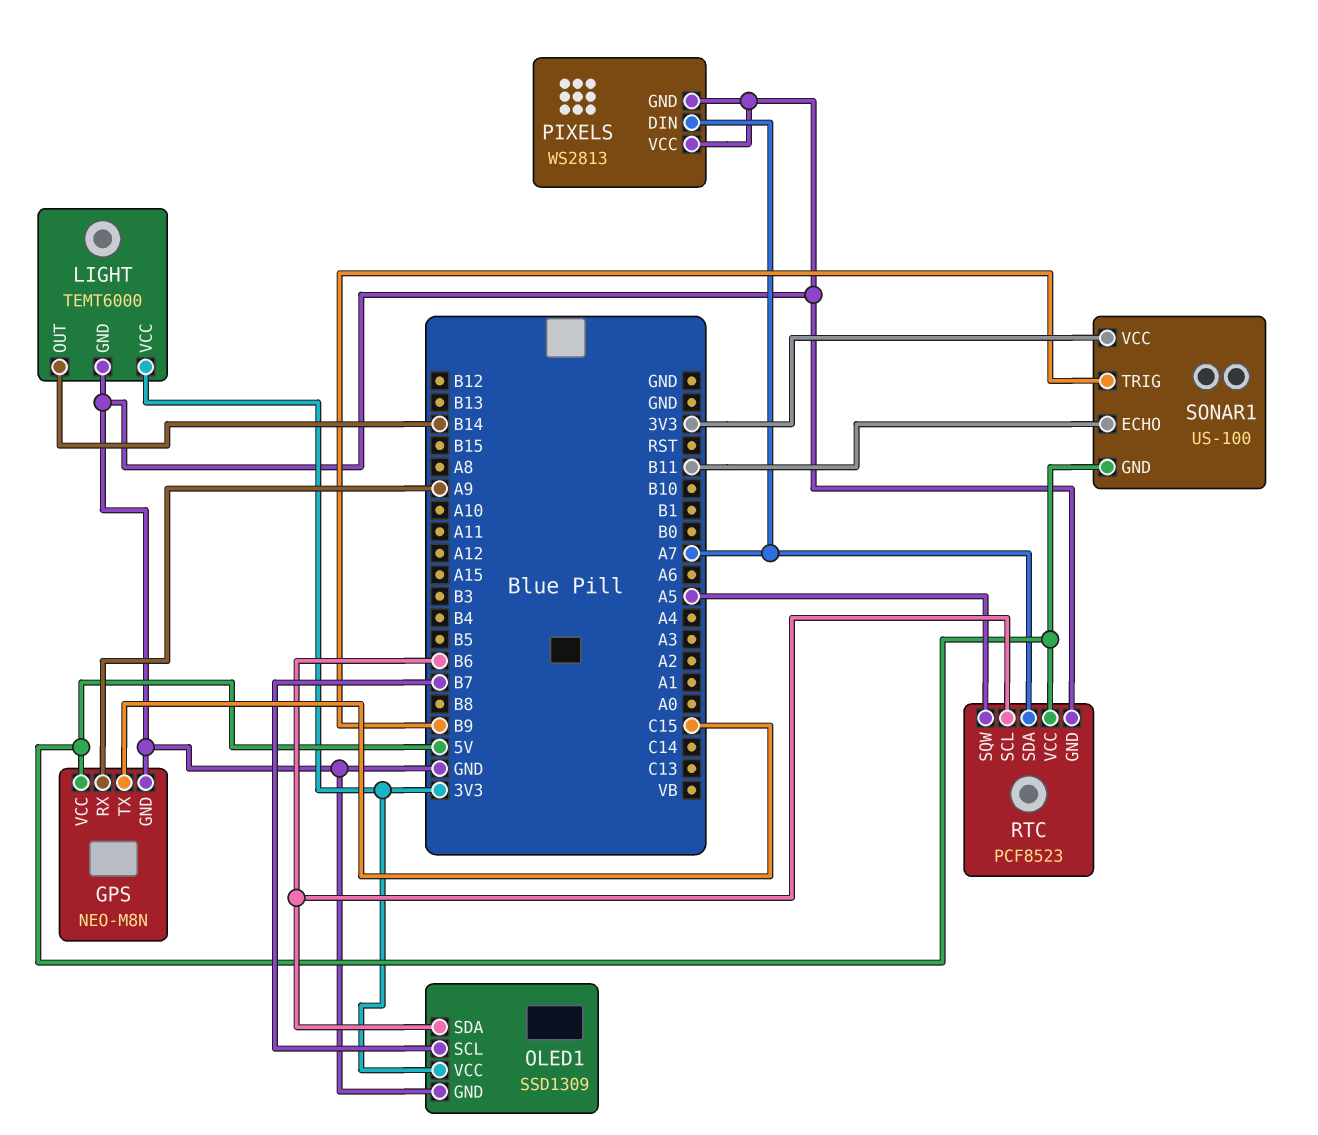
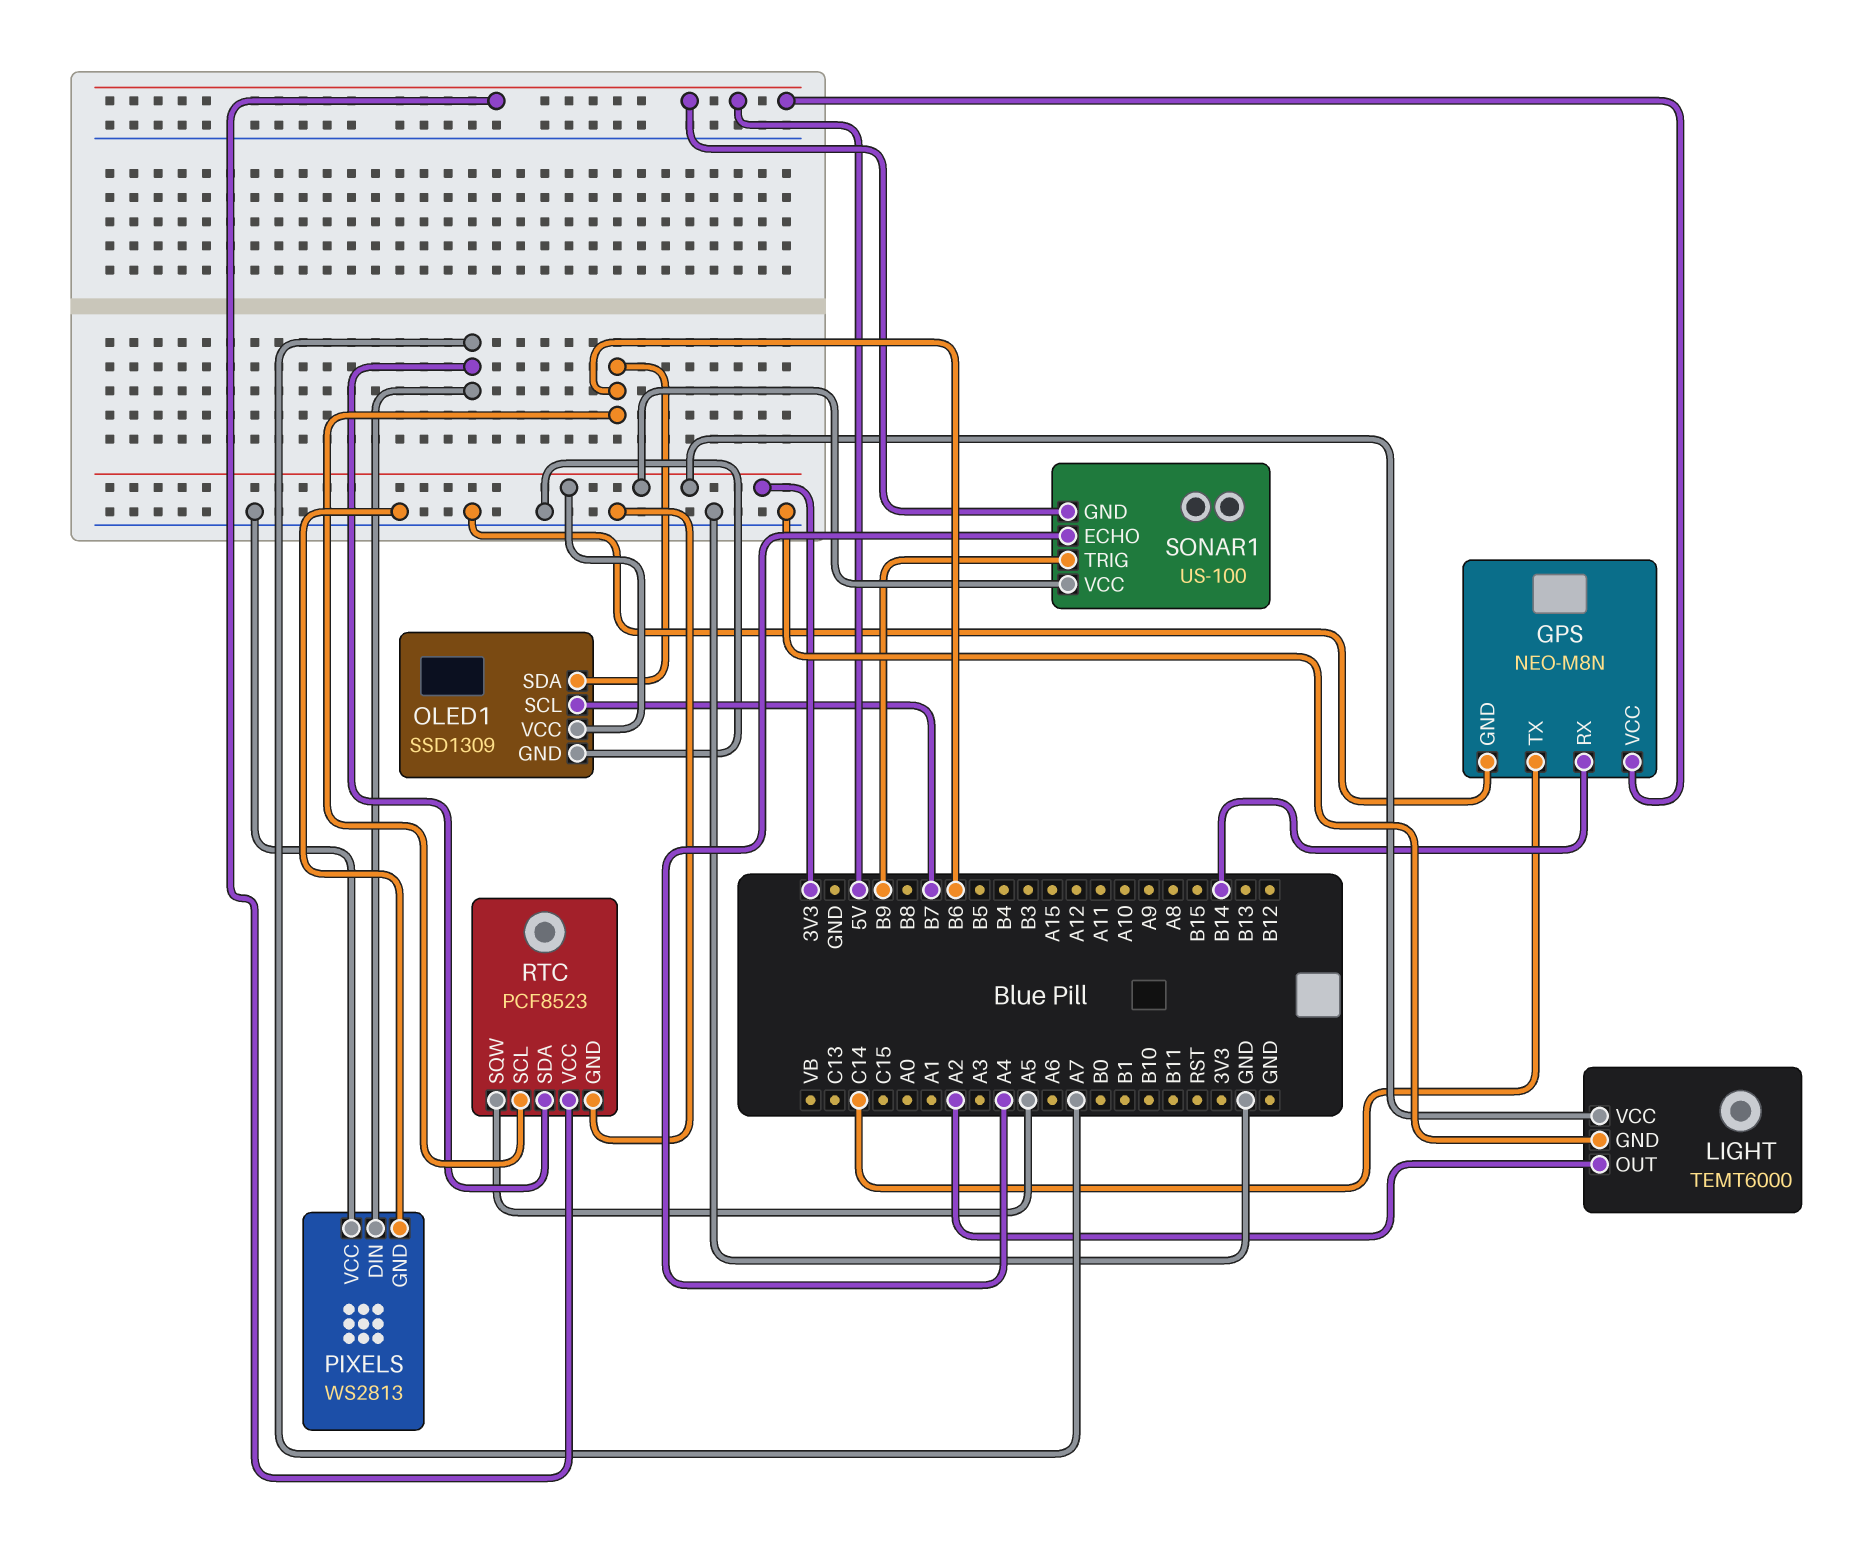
GPS pin RX: A9 -> B14
GPS pin TX: C15 -> C14
LIGHT pin OUT: B14 -> A2
SONAR1 pin ECHO: B11 -> A4

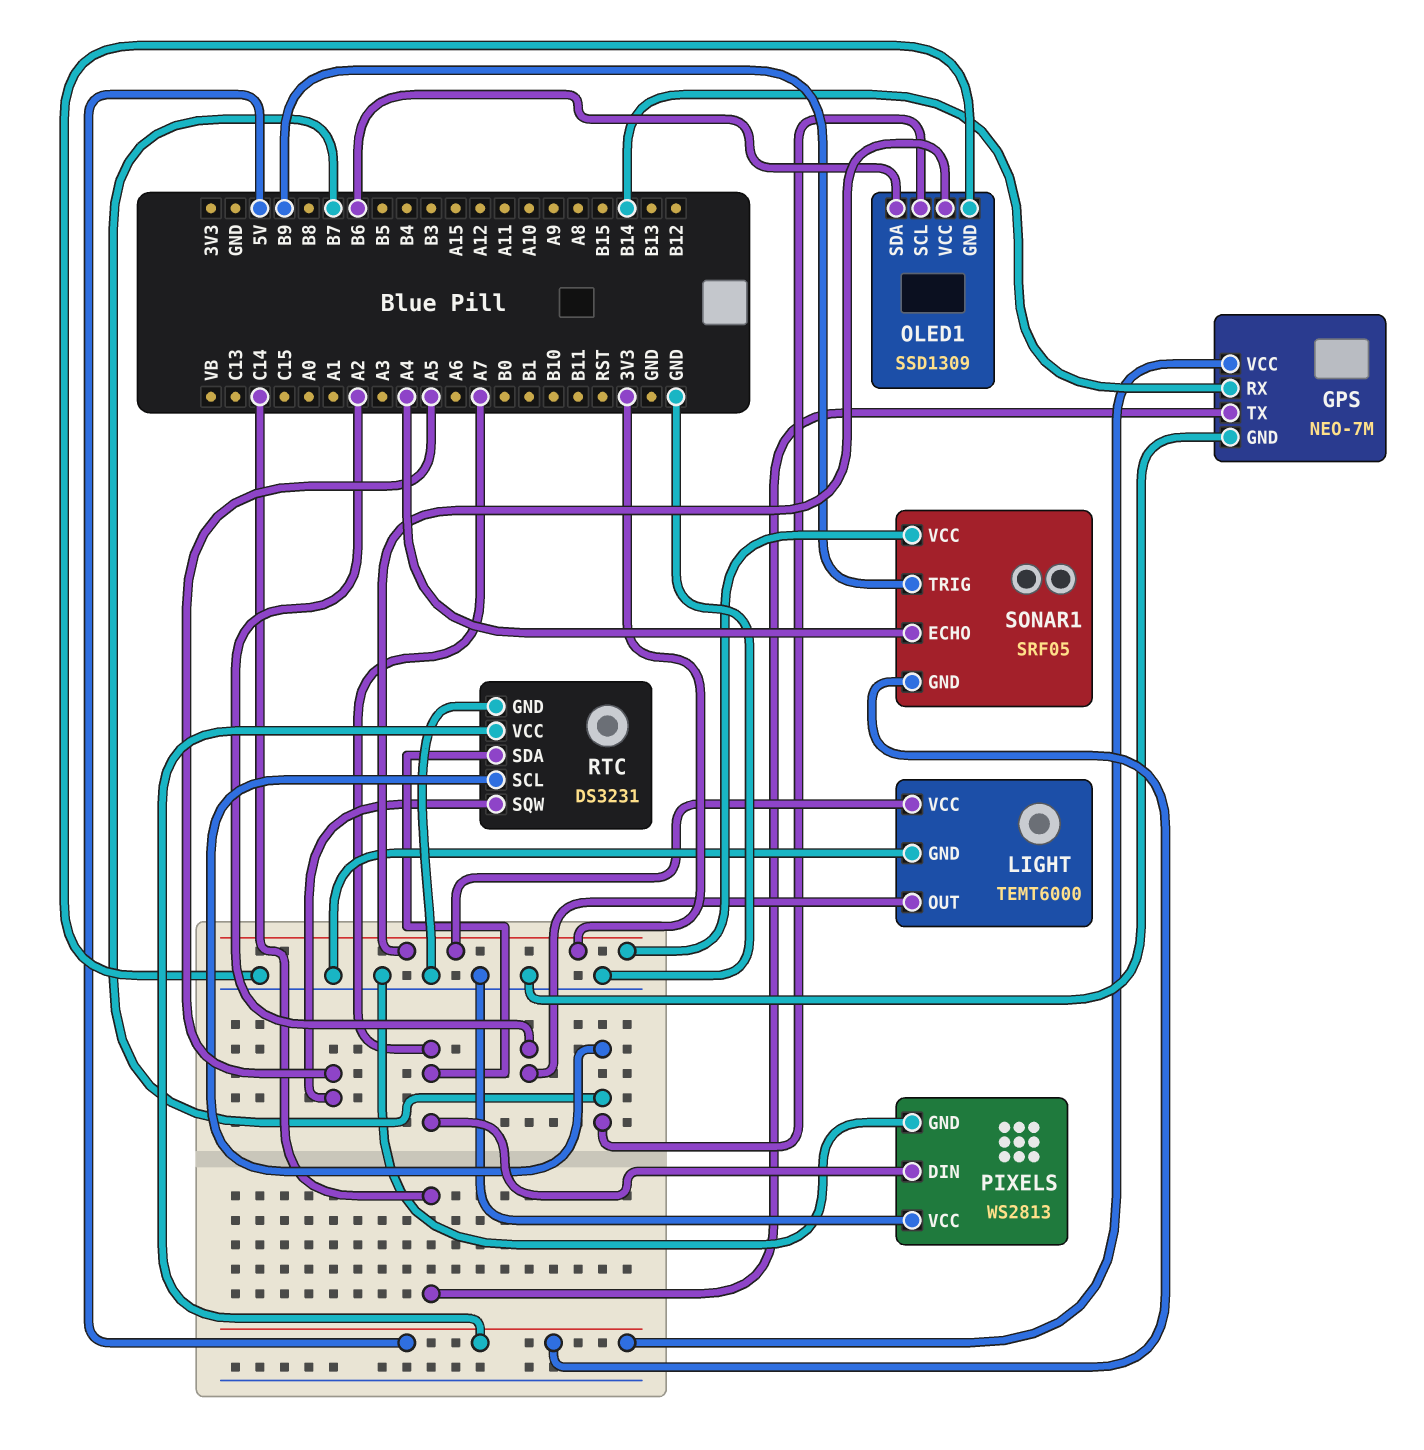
GPS: NEO-M8N -> NEO-7M
RTC: PCF8523 -> DS3231
RTC pin SCL: B6 -> B7
SONAR1: US-100 -> SRF05

